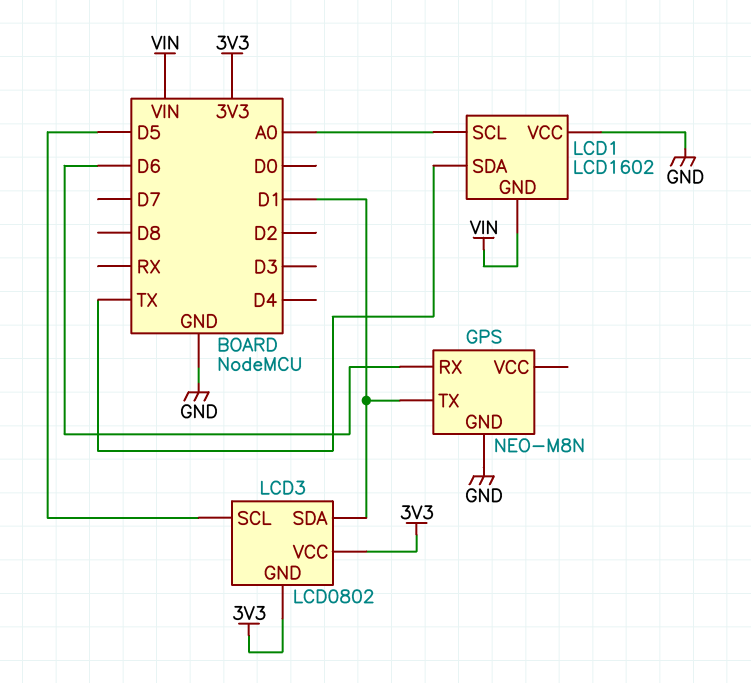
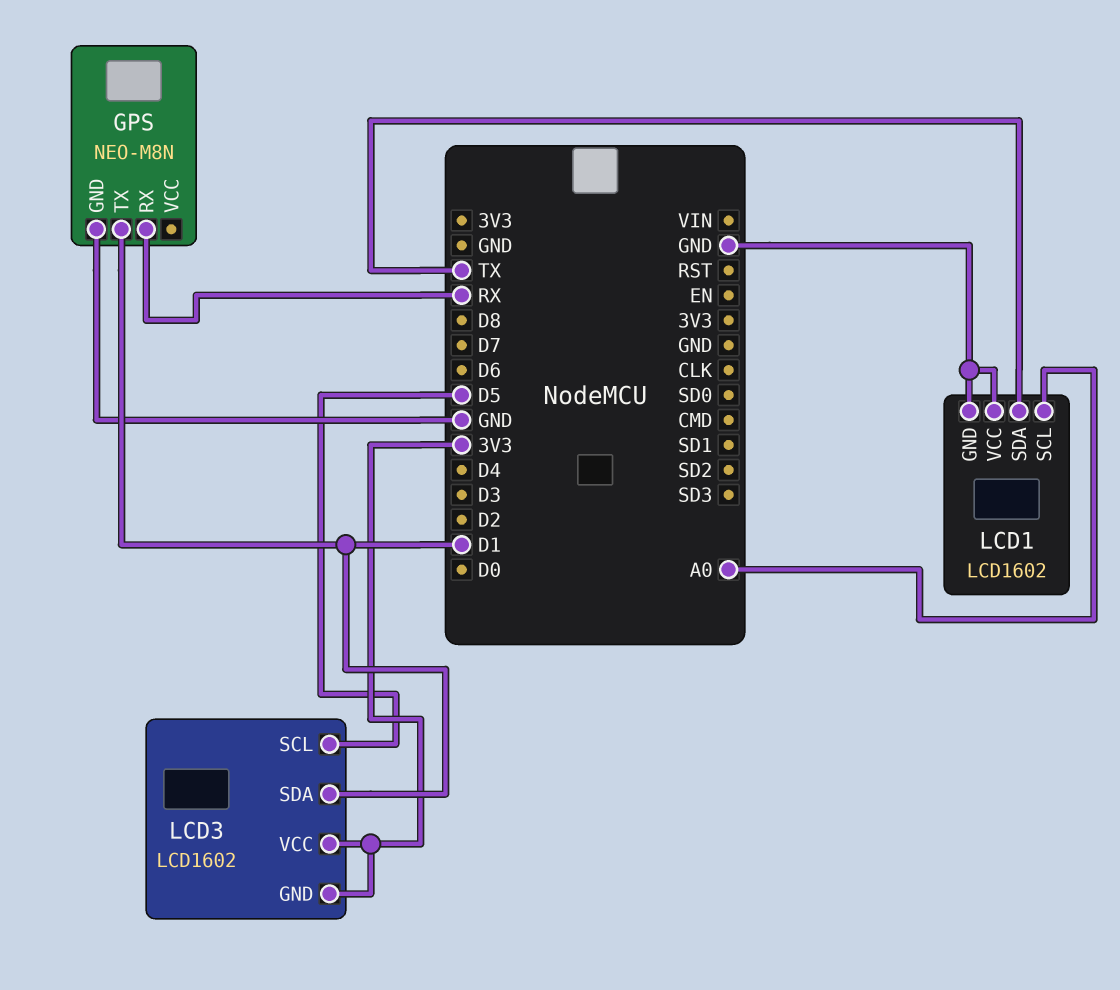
GPS pin RX: D6 -> RX
LCD1 pin GND: VIN -> GND
LCD3: LCD0802 -> LCD1602

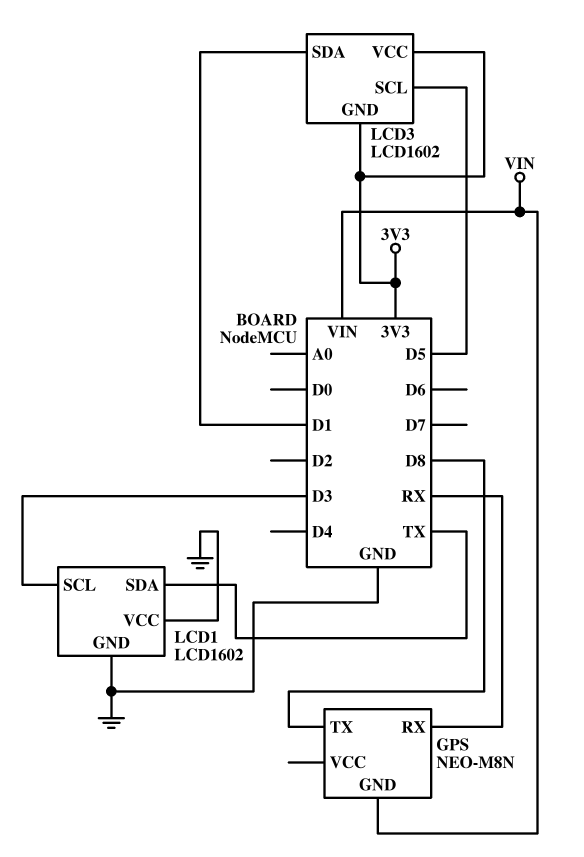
GPS pin GND: GND -> VIN
GPS pin TX: D1 -> D8
LCD1 pin SCL: A0 -> D3

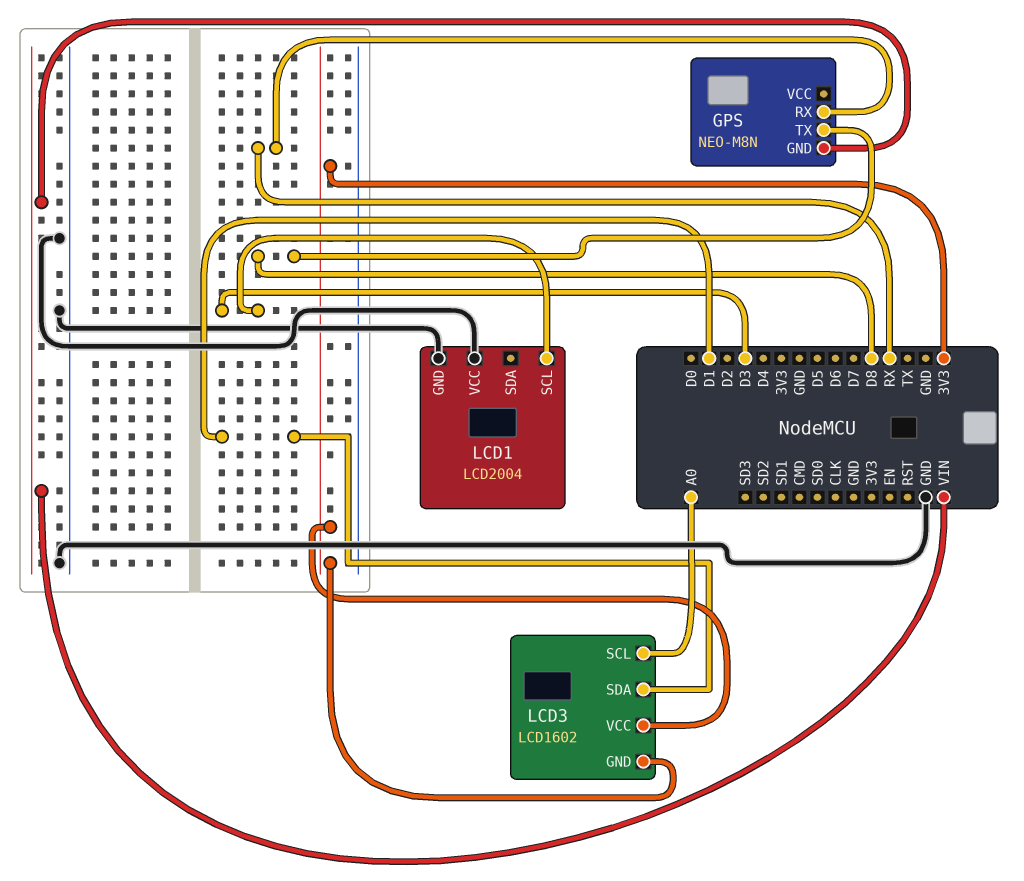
LCD1: LCD1602 -> LCD2004
LCD1 pin SDA: TX -> none
LCD3 pin SCL: D5 -> A0

